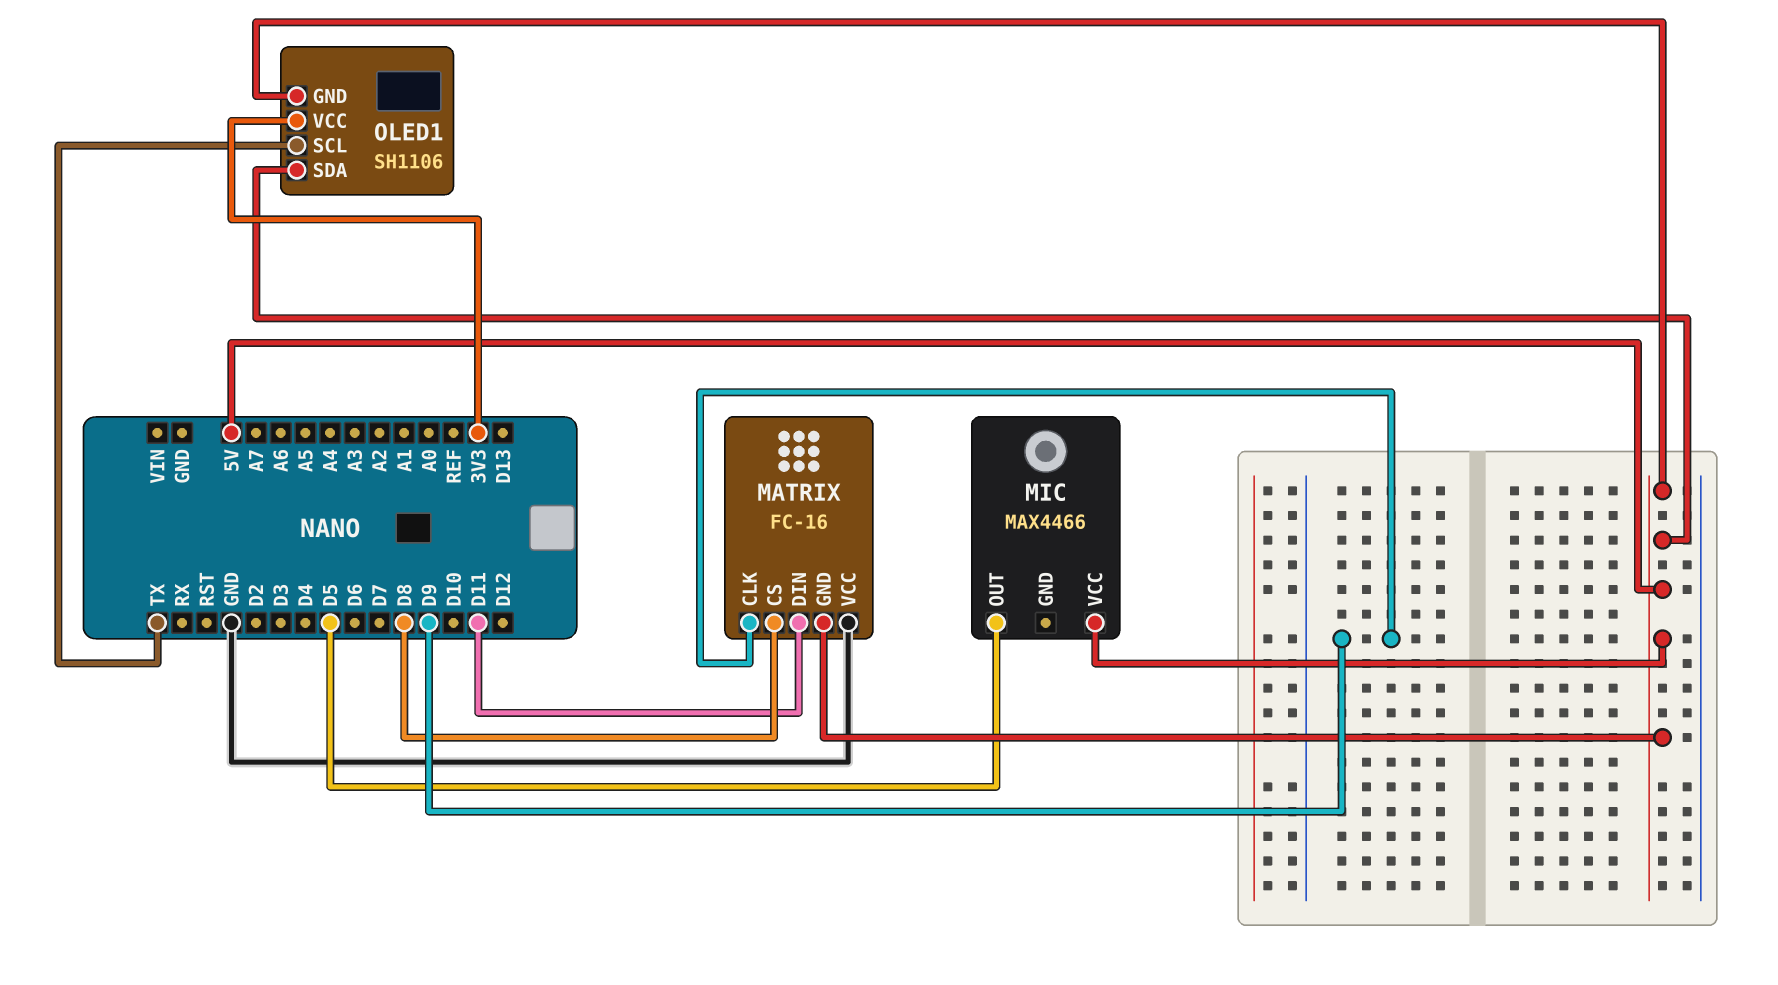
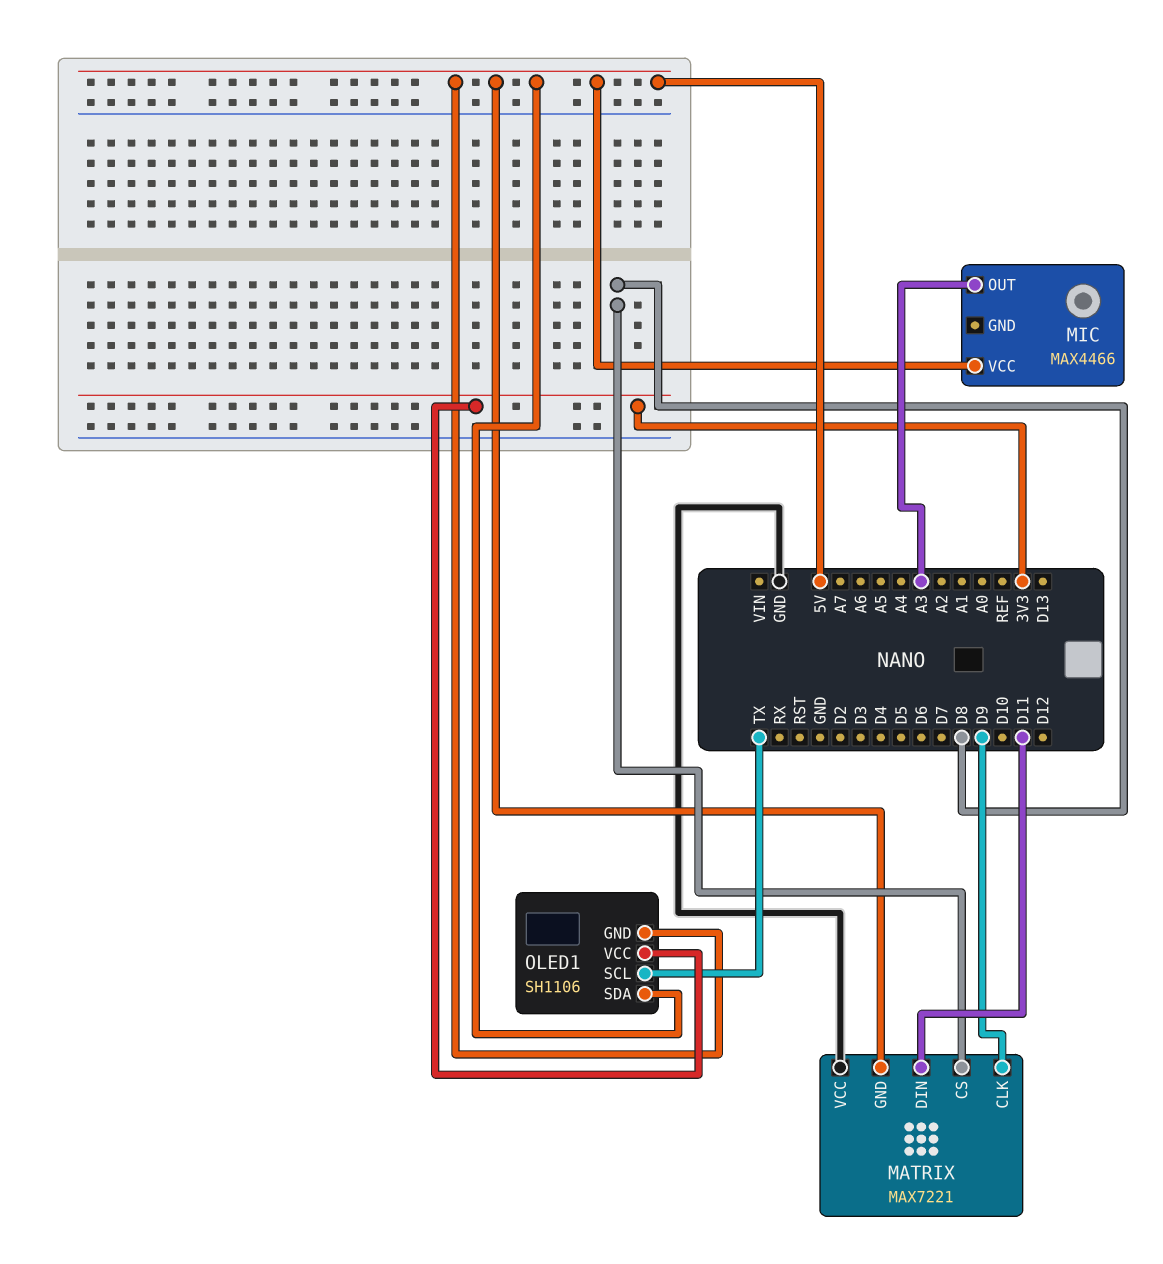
MATRIX: FC-16 -> MAX7221
MIC pin OUT: D5 -> A3

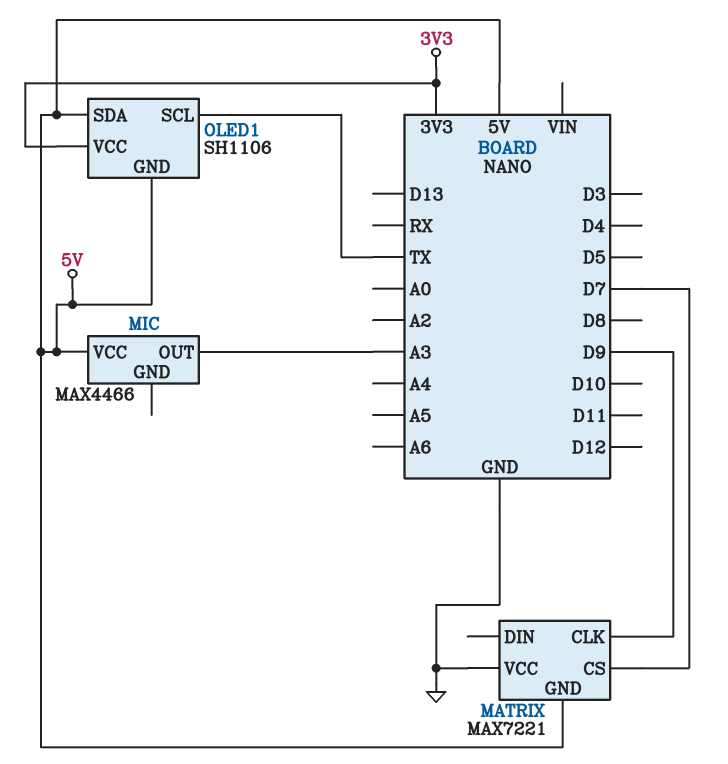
MATRIX pin CS: D8 -> D7
MATRIX pin DIN: D11 -> none

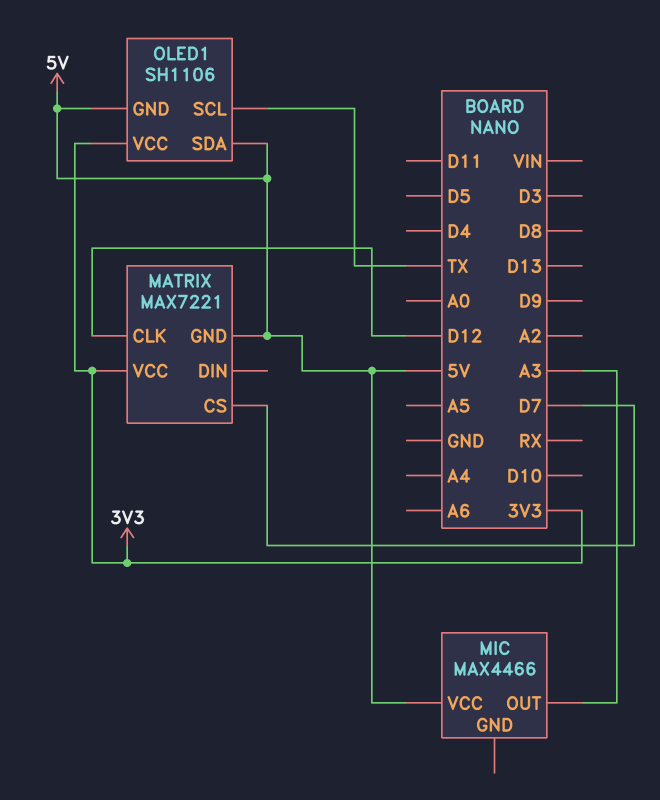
MATRIX pin CLK: D9 -> D12
MATRIX pin VCC: GND -> 3V3

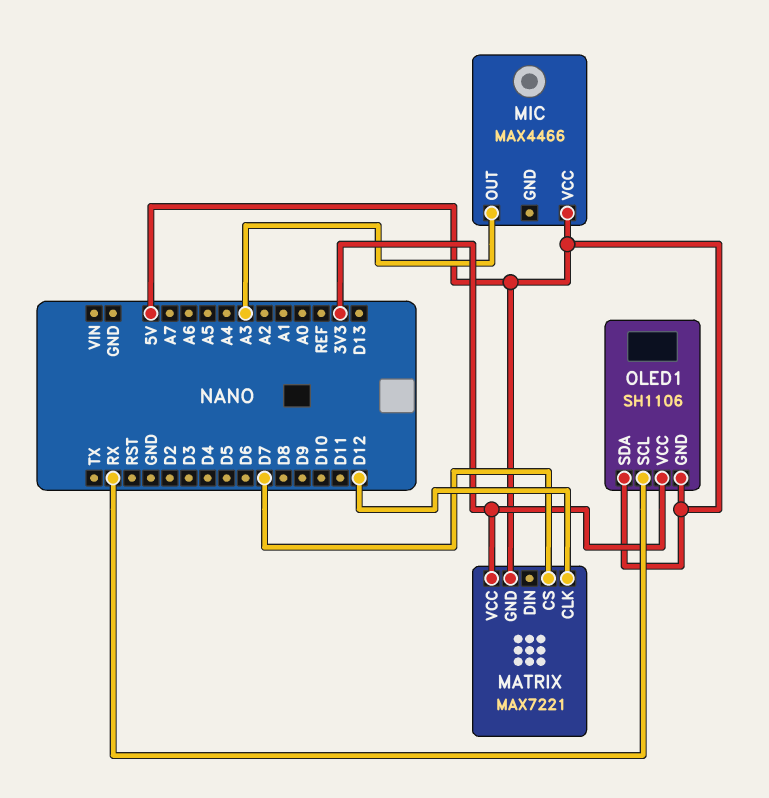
OLED1 pin SCL: TX -> RX

